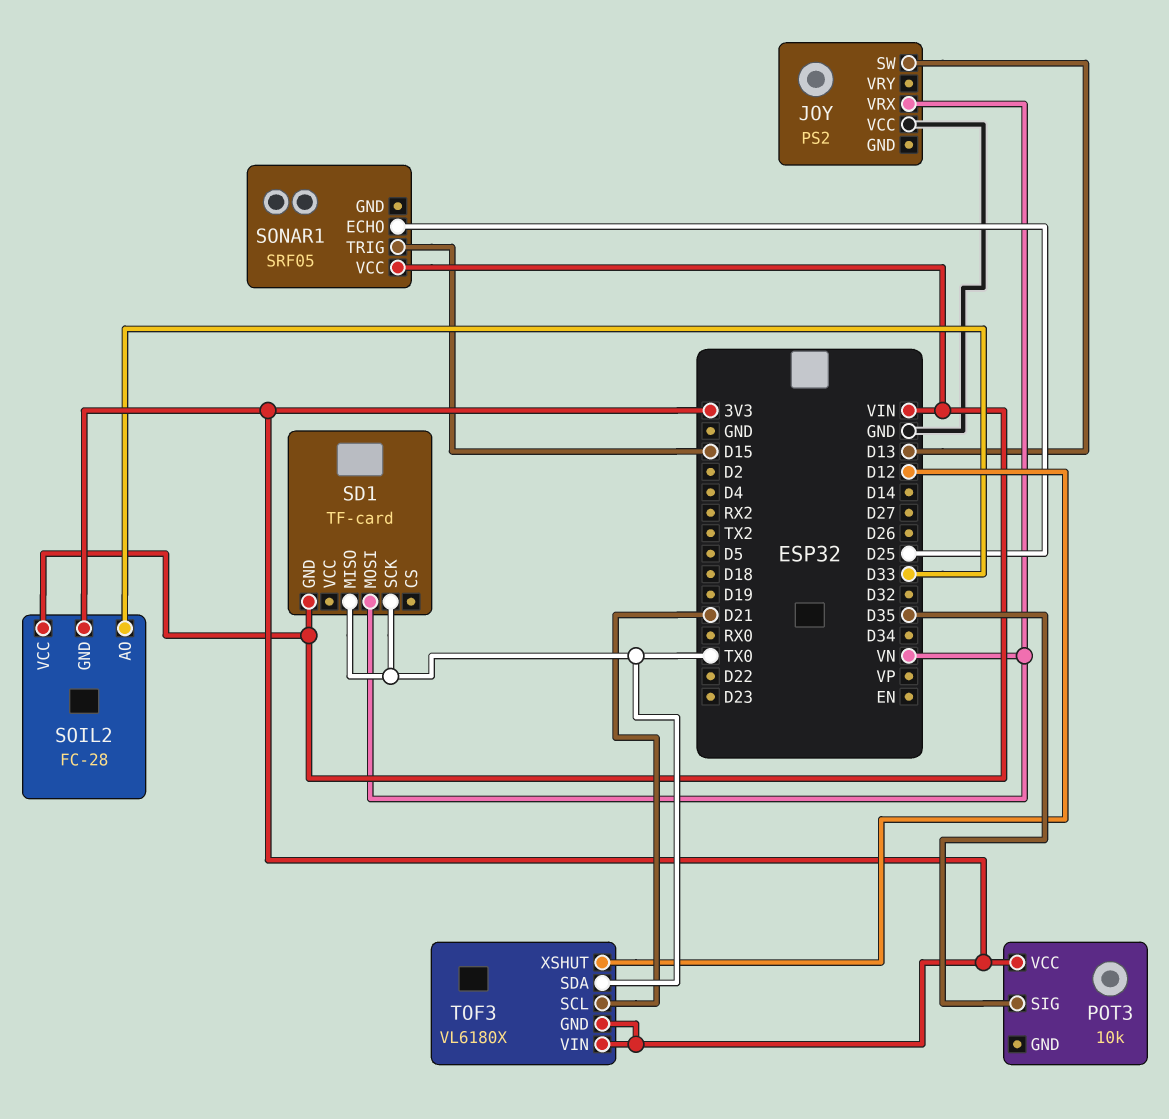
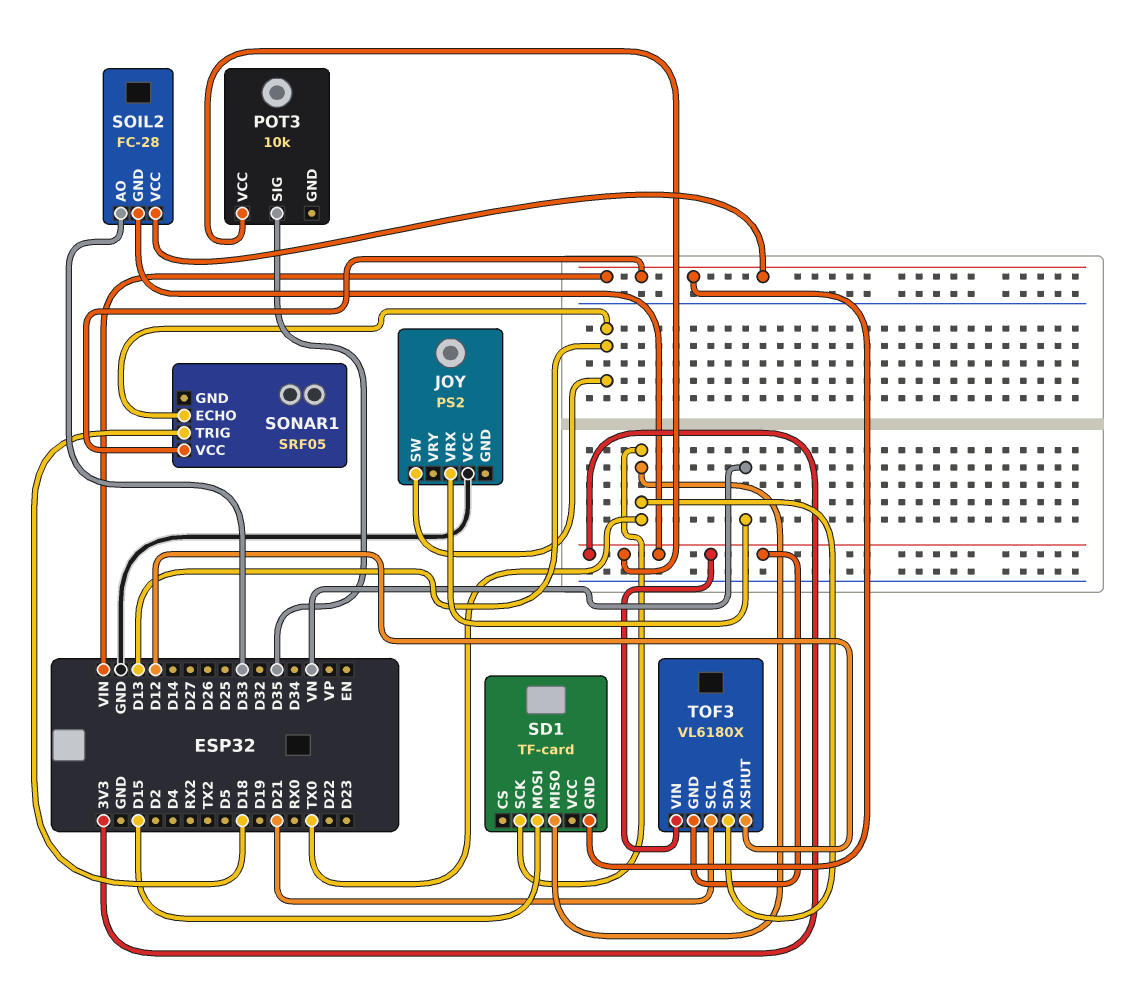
SD1 pin MOSI: VN -> D15
SONAR1 pin ECHO: D25 -> D13
SONAR1 pin TRIG: D15 -> D18

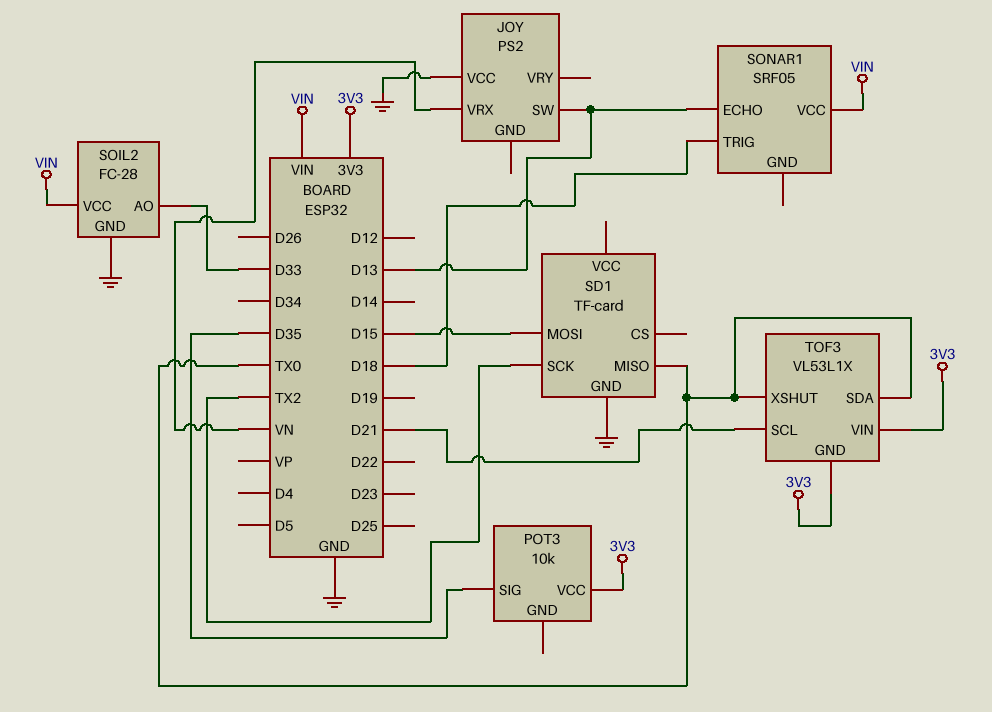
SD1 pin GND: VIN -> GND
SD1 pin SCK: TX0 -> TX2
SOIL2 pin GND: 3V3 -> GND
TOF3: VL6180X -> VL53L1X
TOF3 pin XSHUT: D12 -> TX0

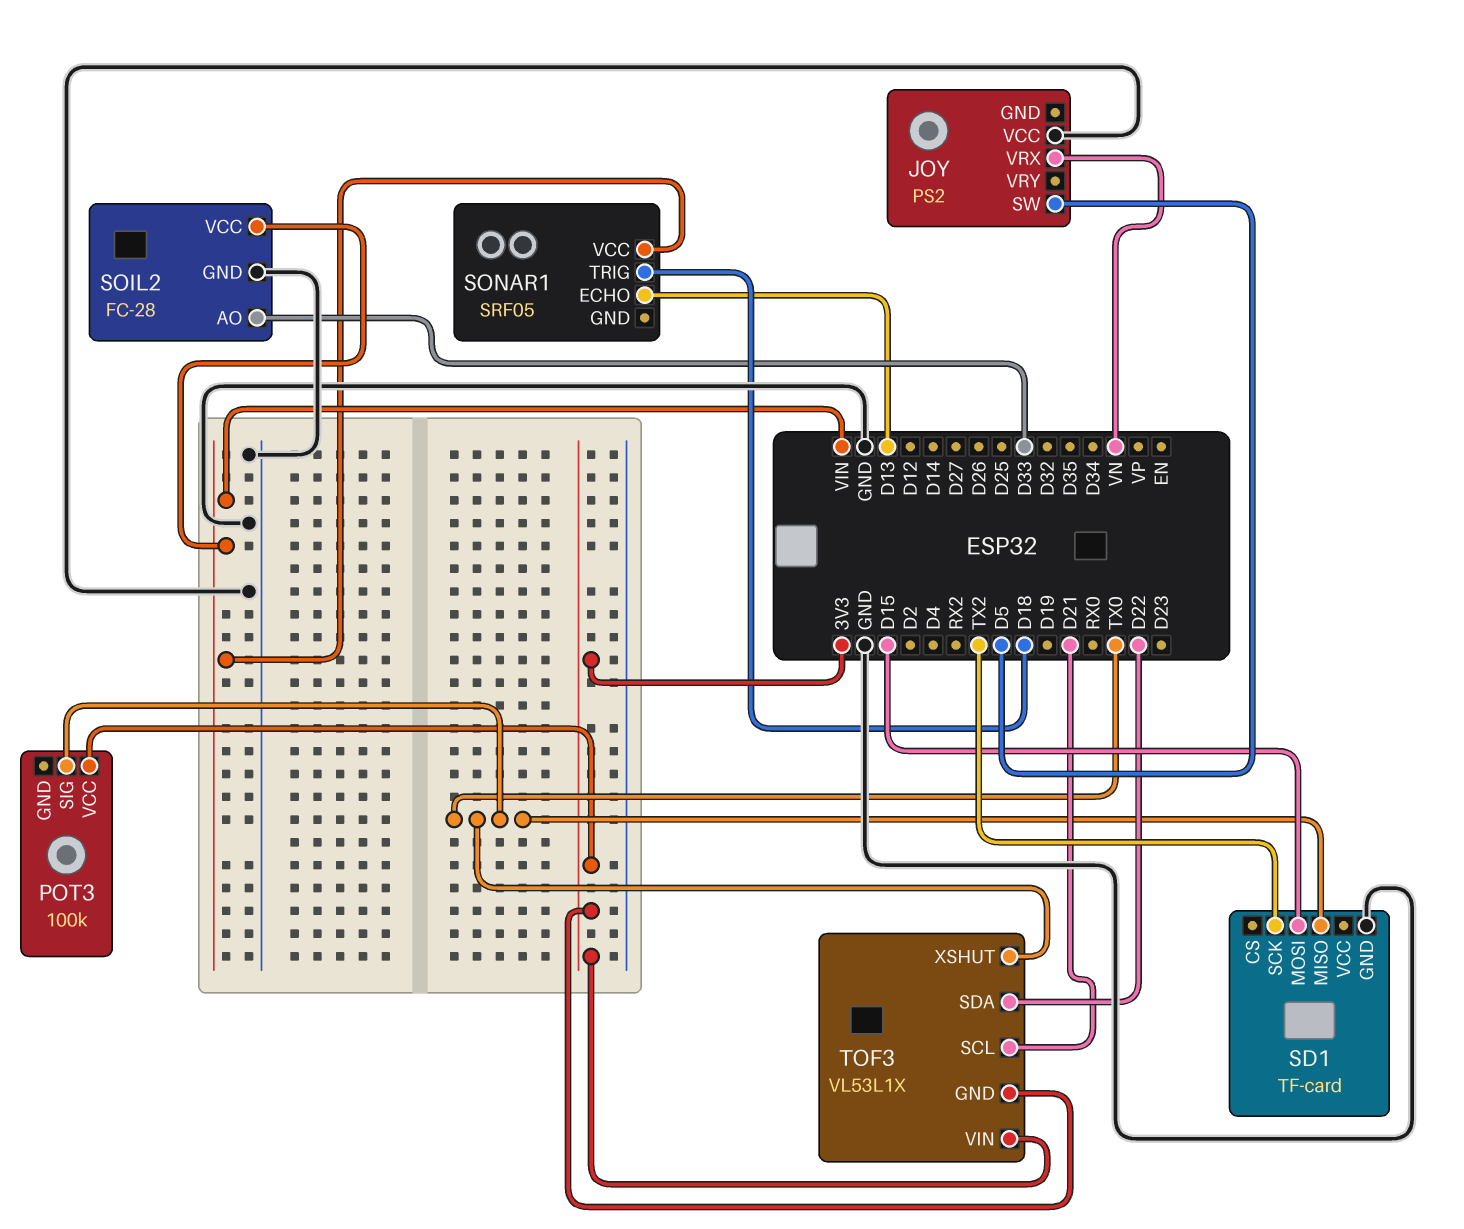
JOY pin SW: D13 -> D5
POT3: 10k -> 100k
POT3 pin SIG: D35 -> TX0
TOF3 pin SDA: TX0 -> D22

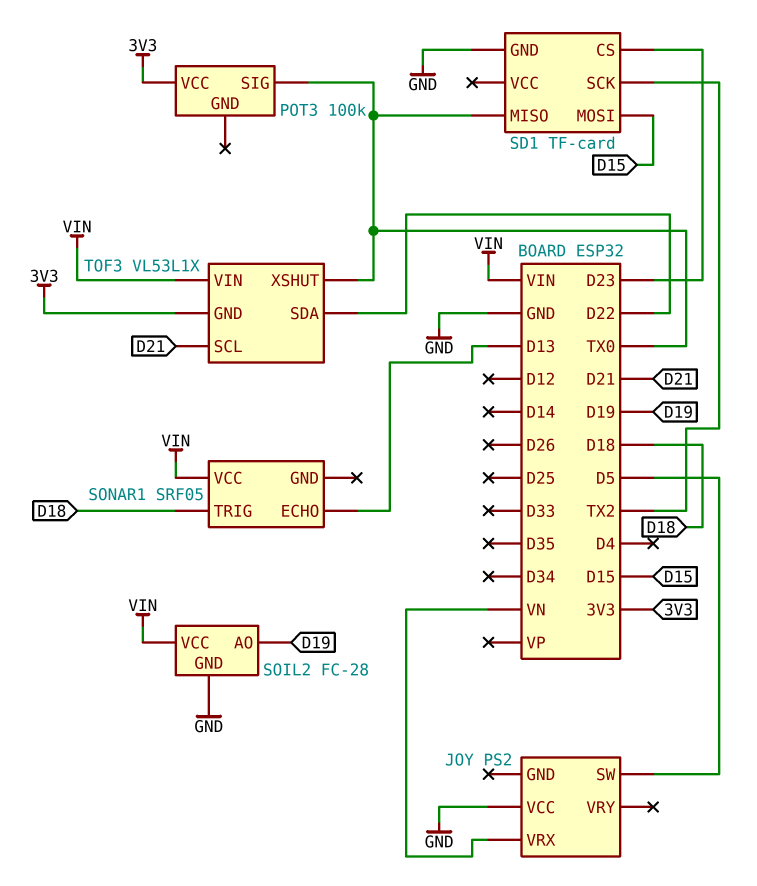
SD1 pin CS: none -> D23
SOIL2 pin AO: D33 -> D19
TOF3 pin VIN: 3V3 -> VIN

